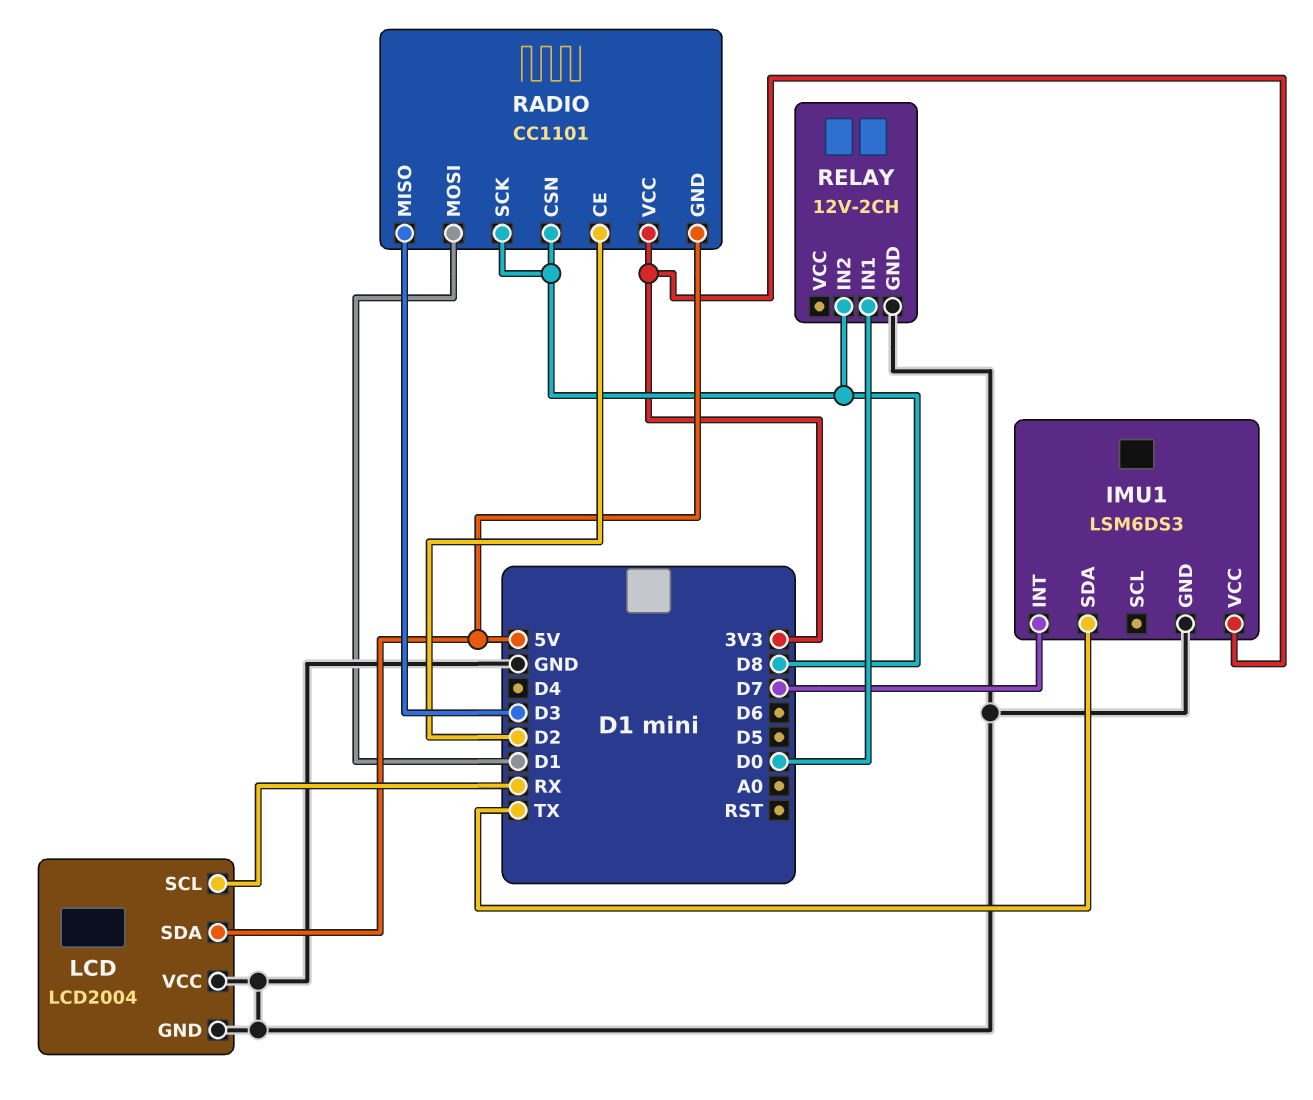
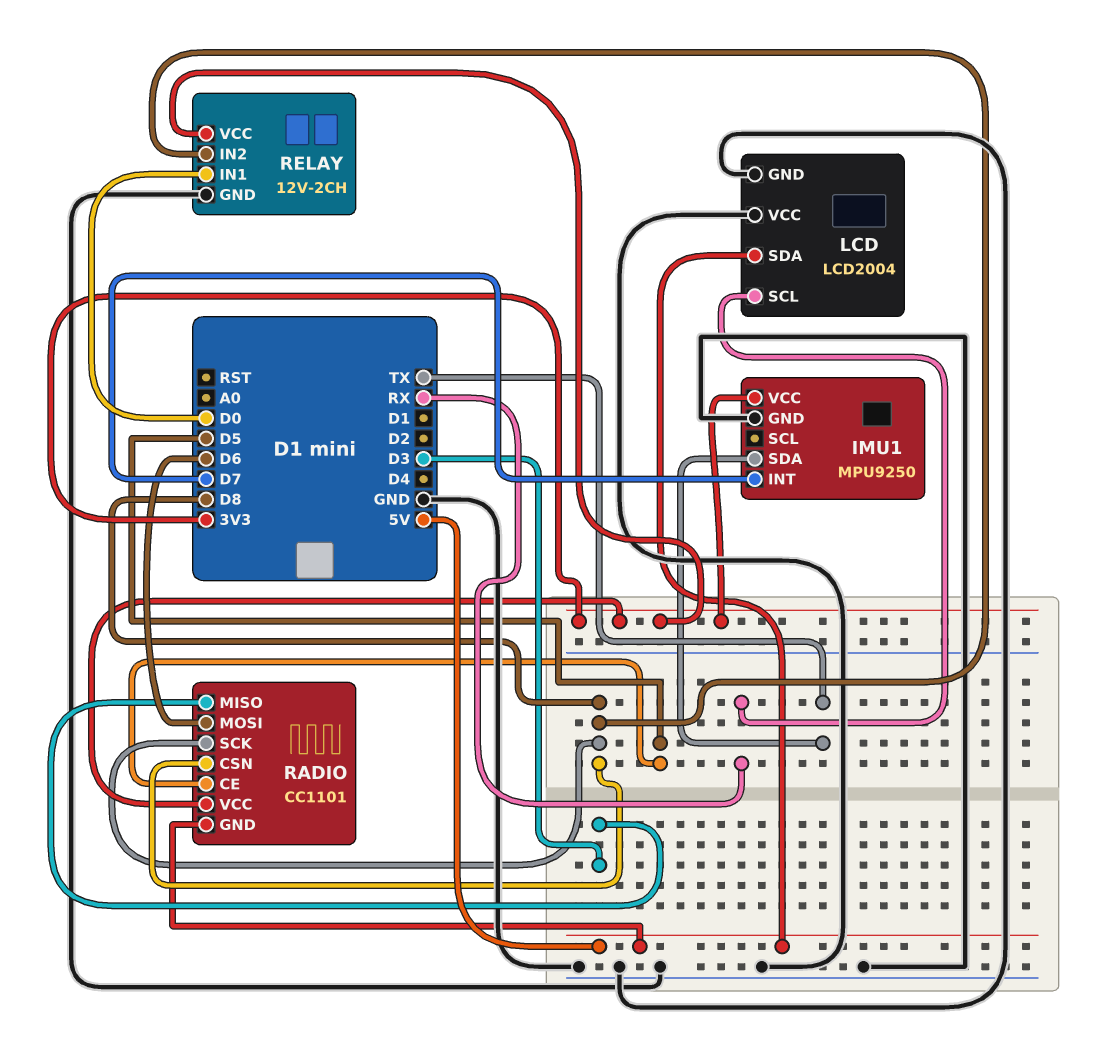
IMU1: LSM6DS3 -> MPU9250
RADIO pin CE: D2 -> D5
RADIO pin MOSI: D1 -> D6
RELAY pin VCC: none -> 3V3

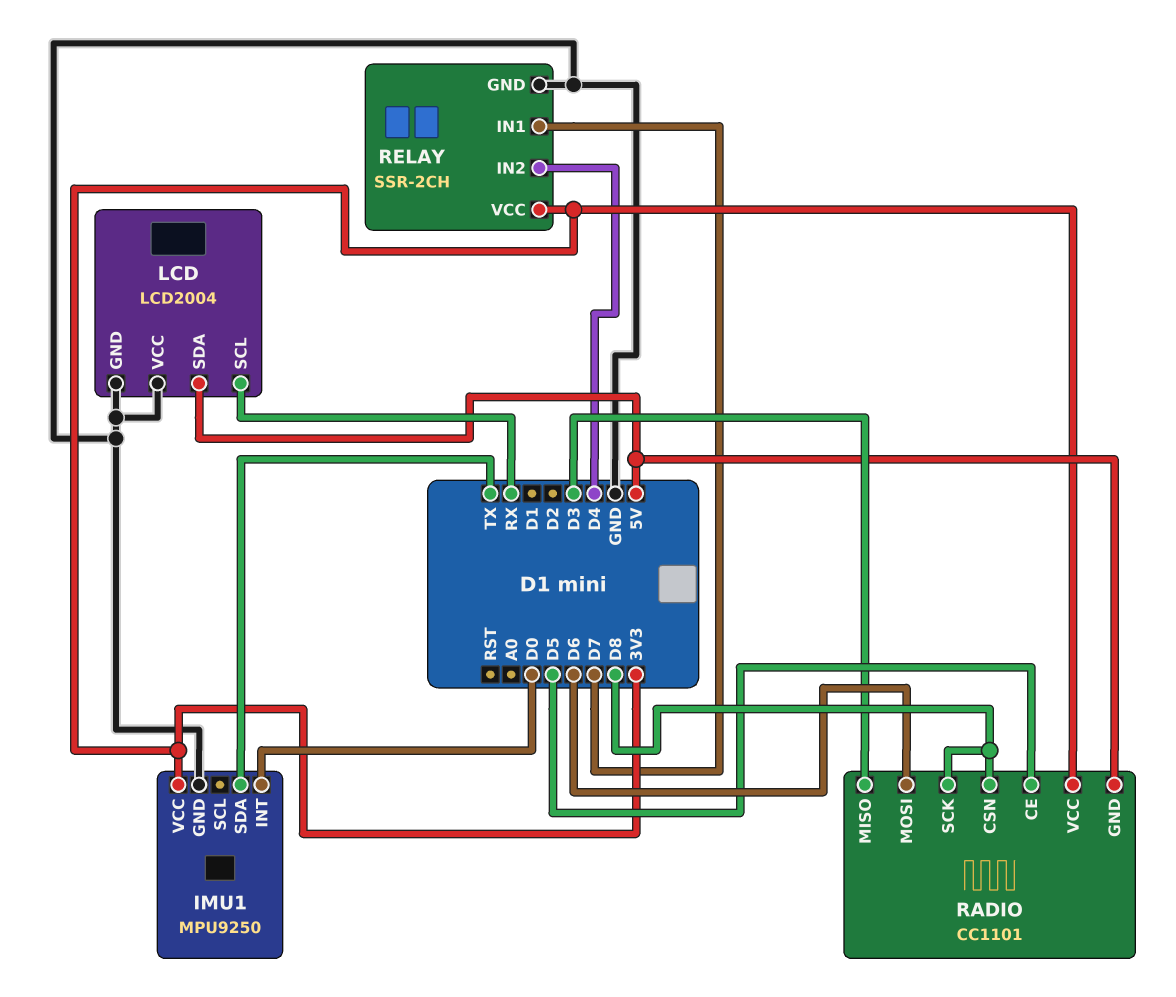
IMU1 pin INT: D7 -> D0
RELAY: 12V-2CH -> SSR-2CH
RELAY pin IN1: D0 -> D7
RELAY pin IN2: D8 -> D4

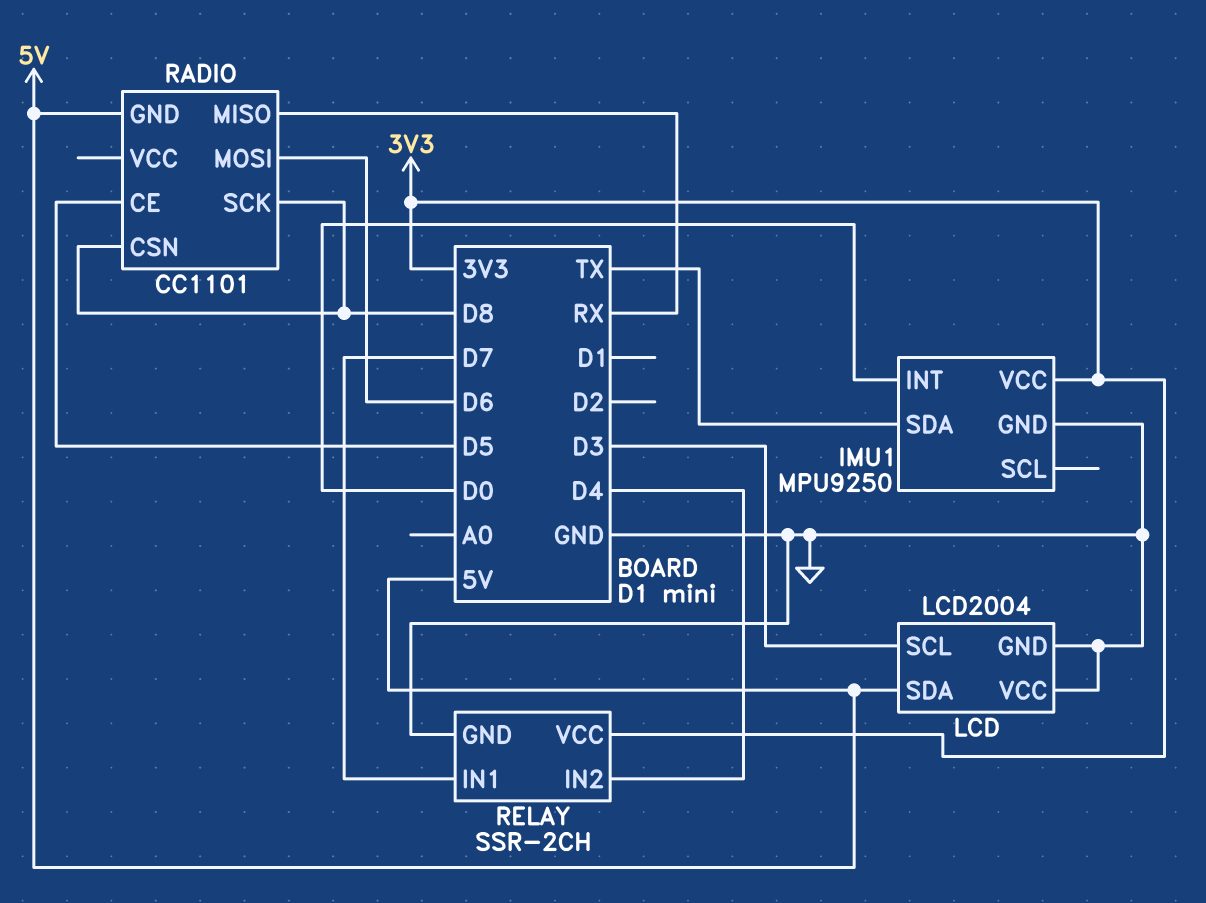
LCD pin SCL: RX -> D3
RADIO pin MISO: D3 -> RX
RADIO pin VCC: 3V3 -> none

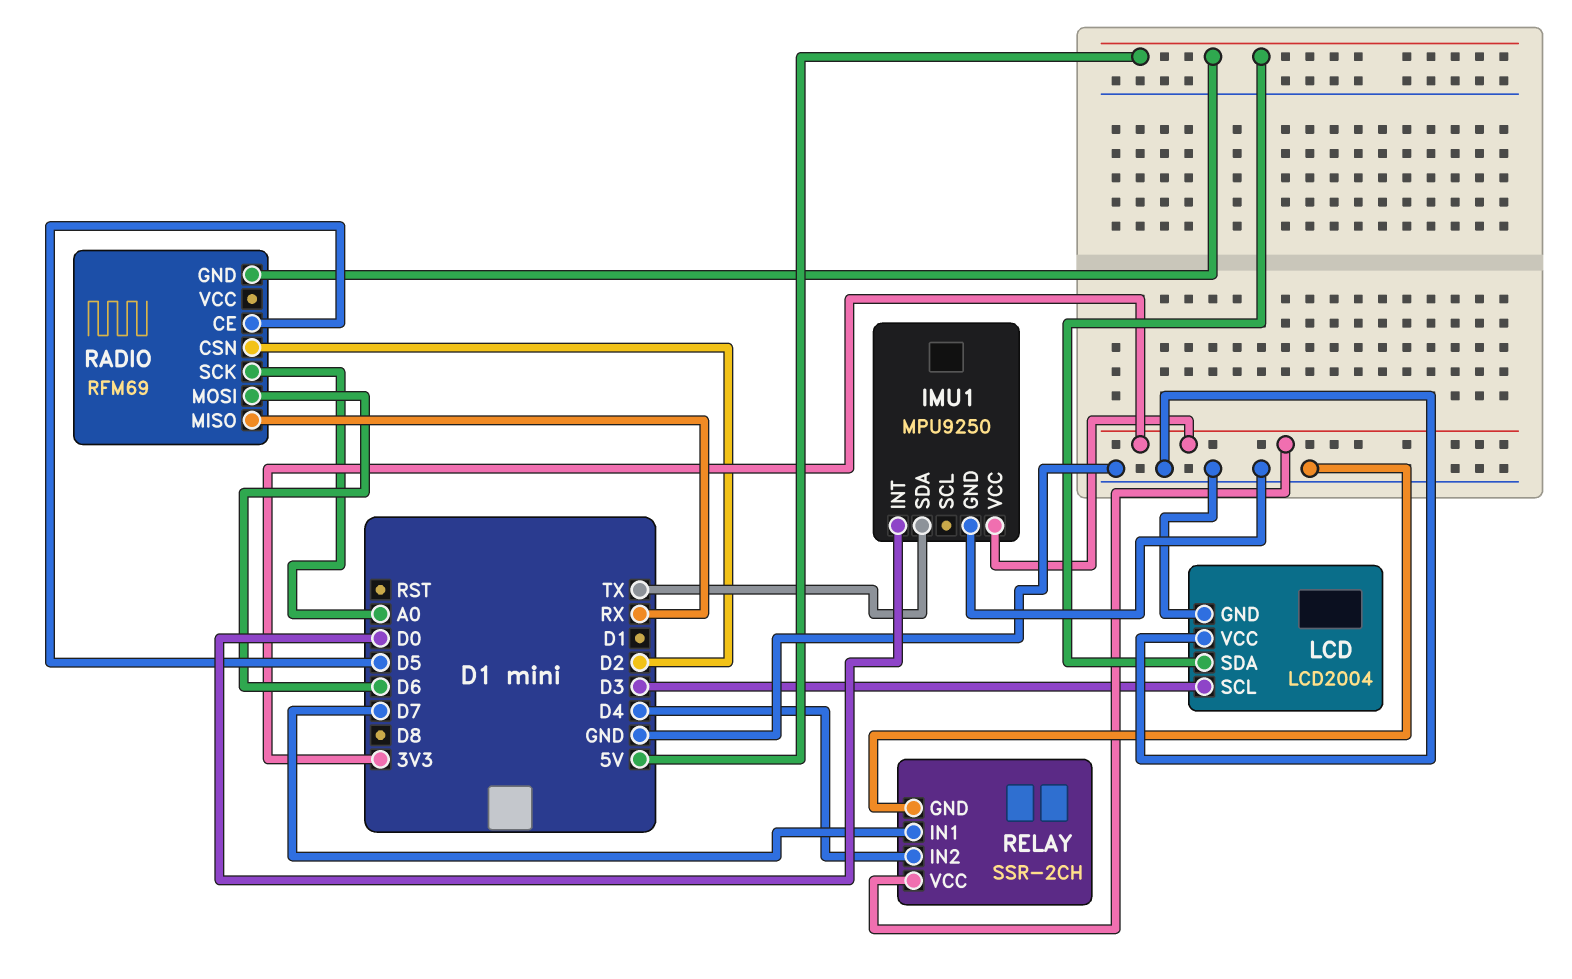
RADIO: CC1101 -> RFM69
RADIO pin CSN: D8 -> D2
RADIO pin SCK: D8 -> A0

